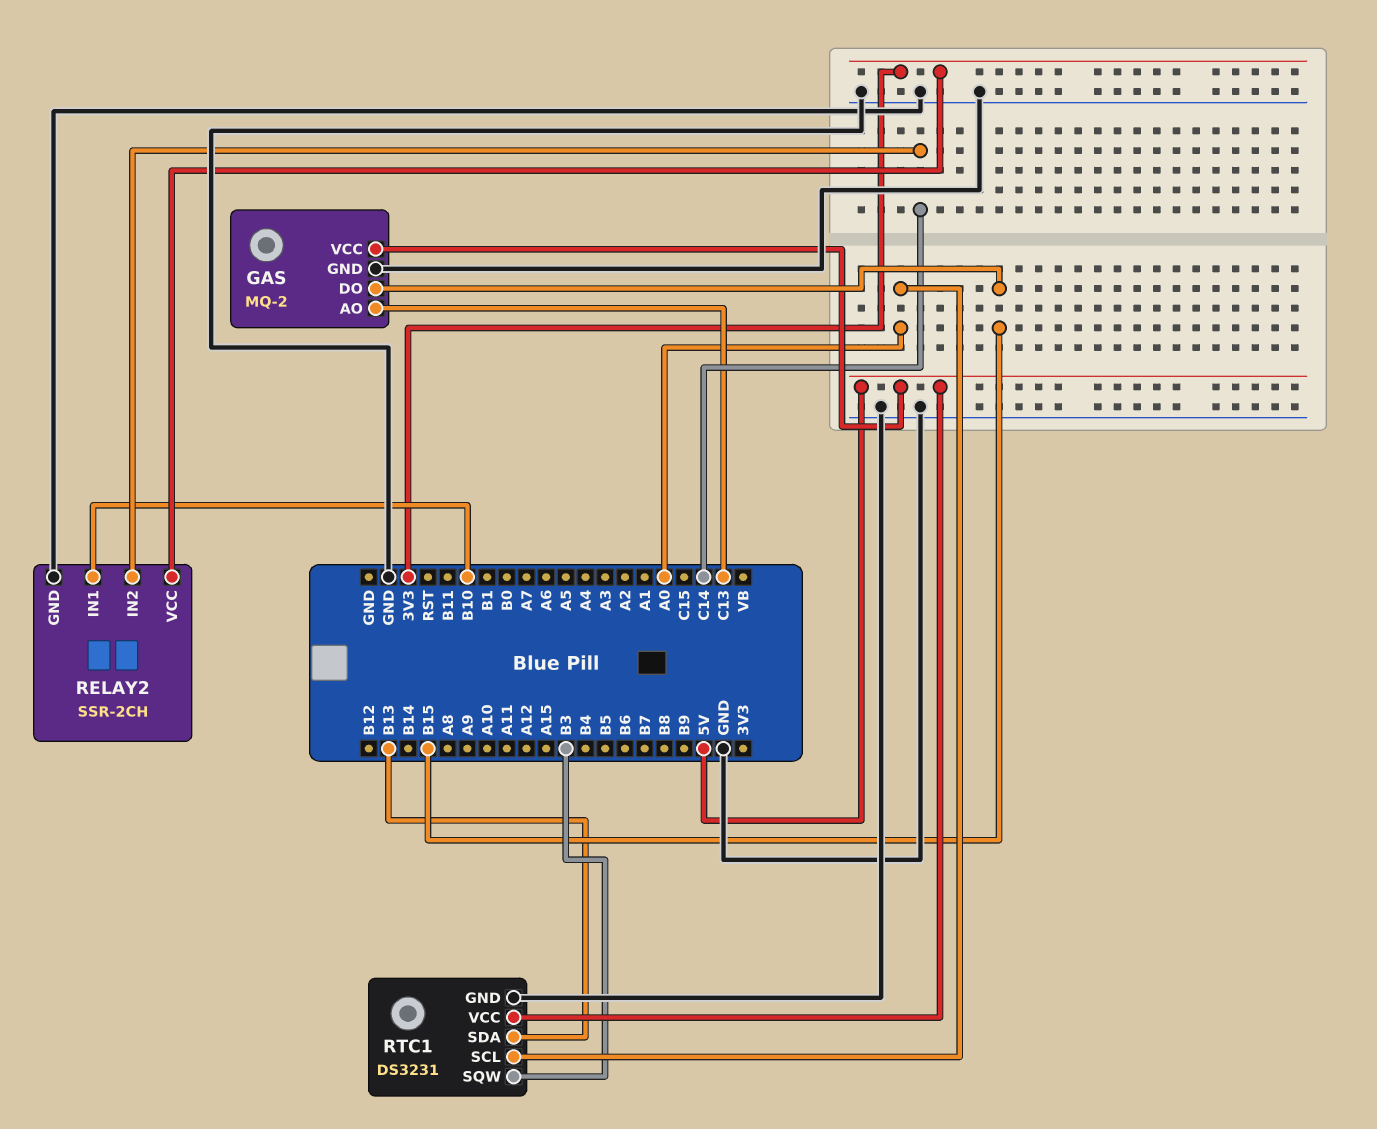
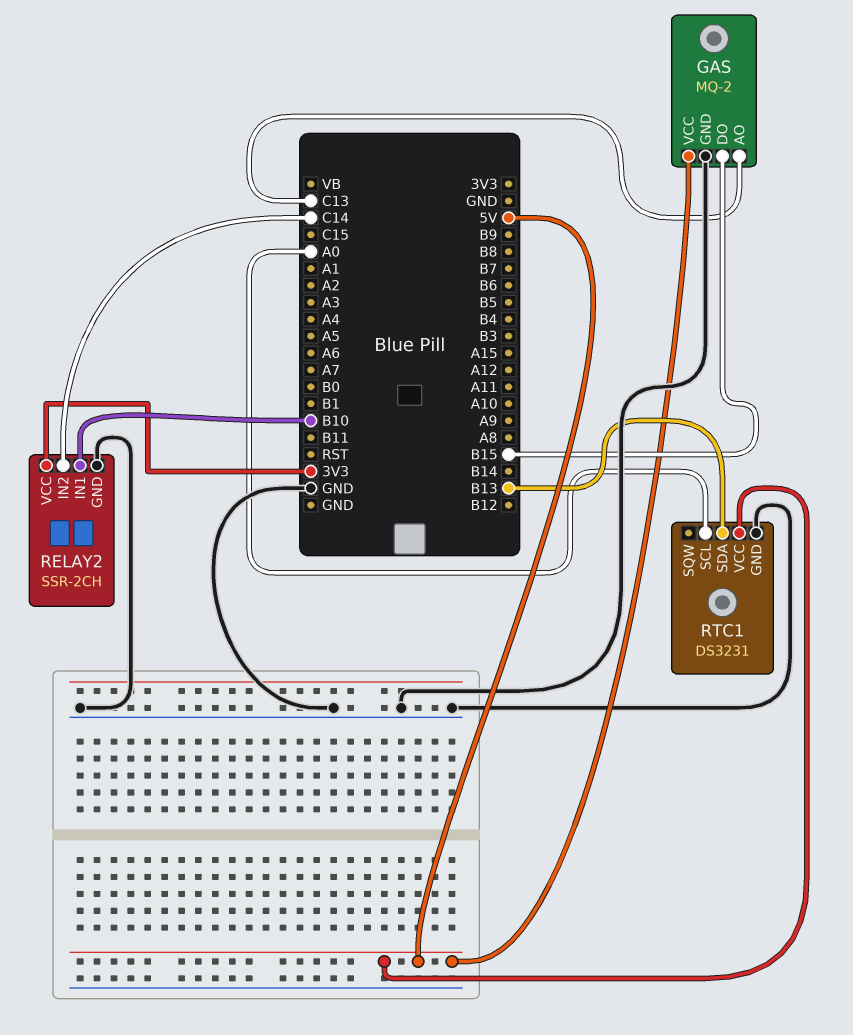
RTC1 pin SQW: B3 -> none

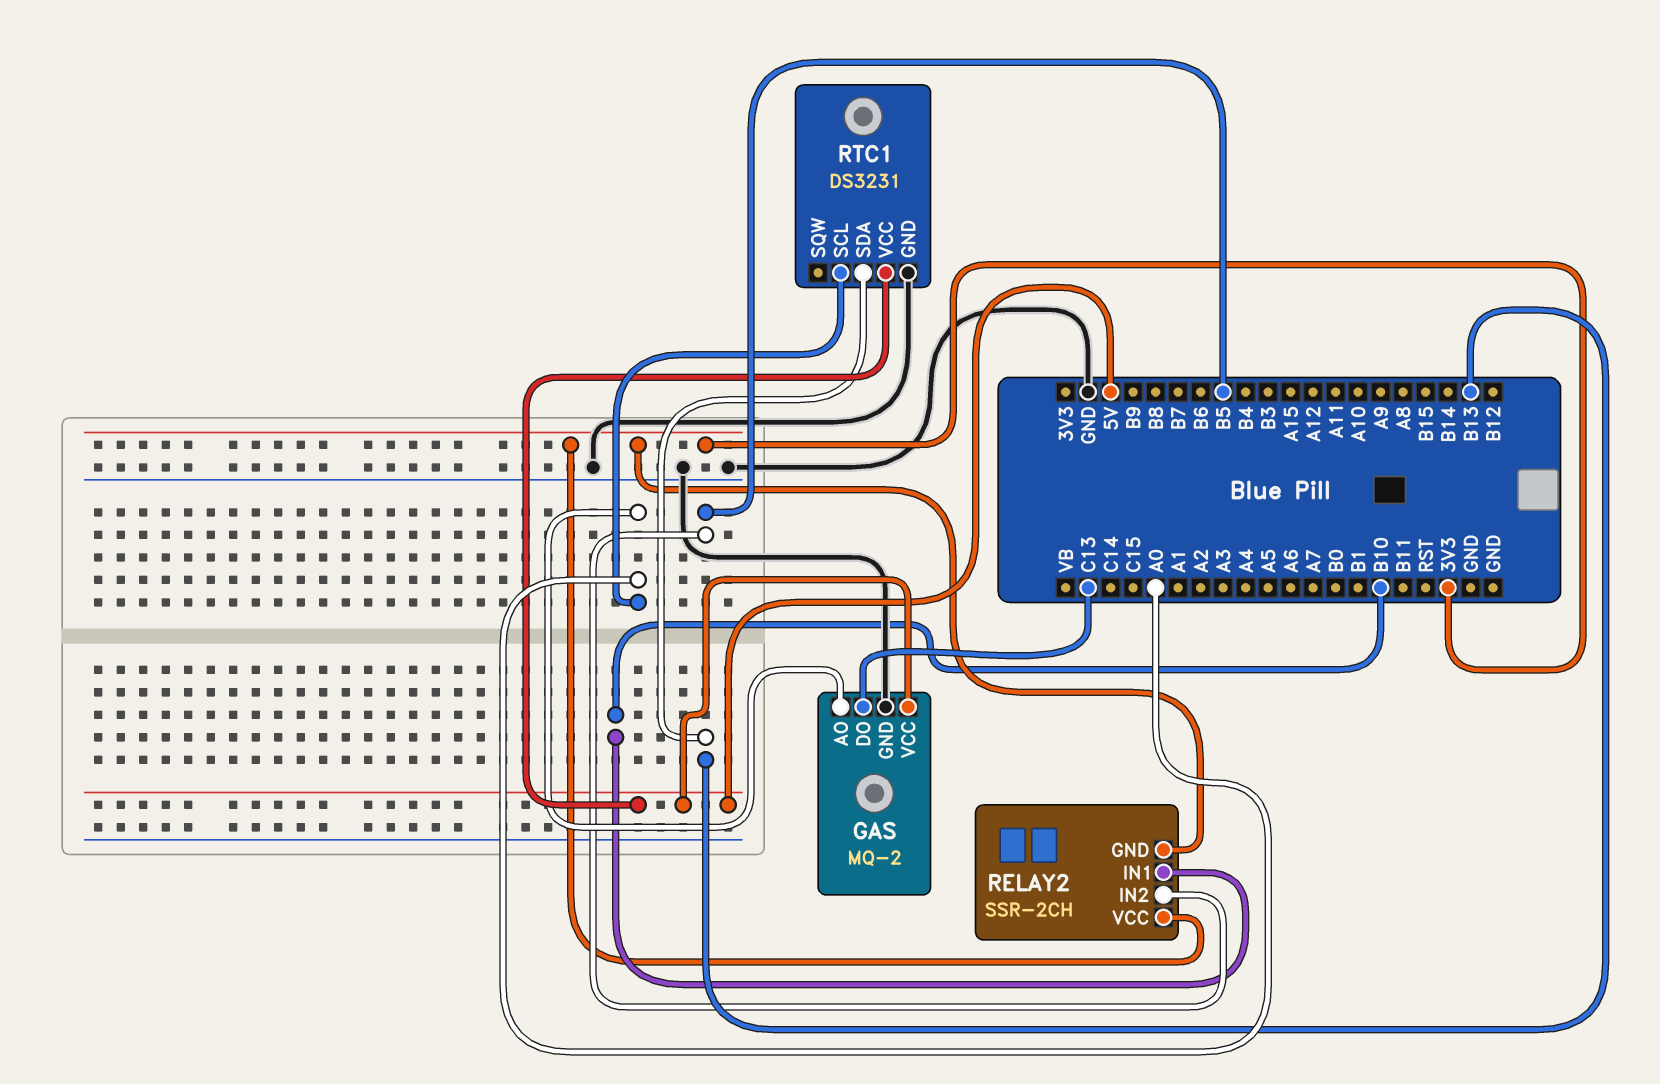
GAS pin AO: C13 -> A0
GAS pin DO: B15 -> C13
RELAY2 pin GND: GND -> 3V3
RELAY2 pin IN2: C14 -> B5

